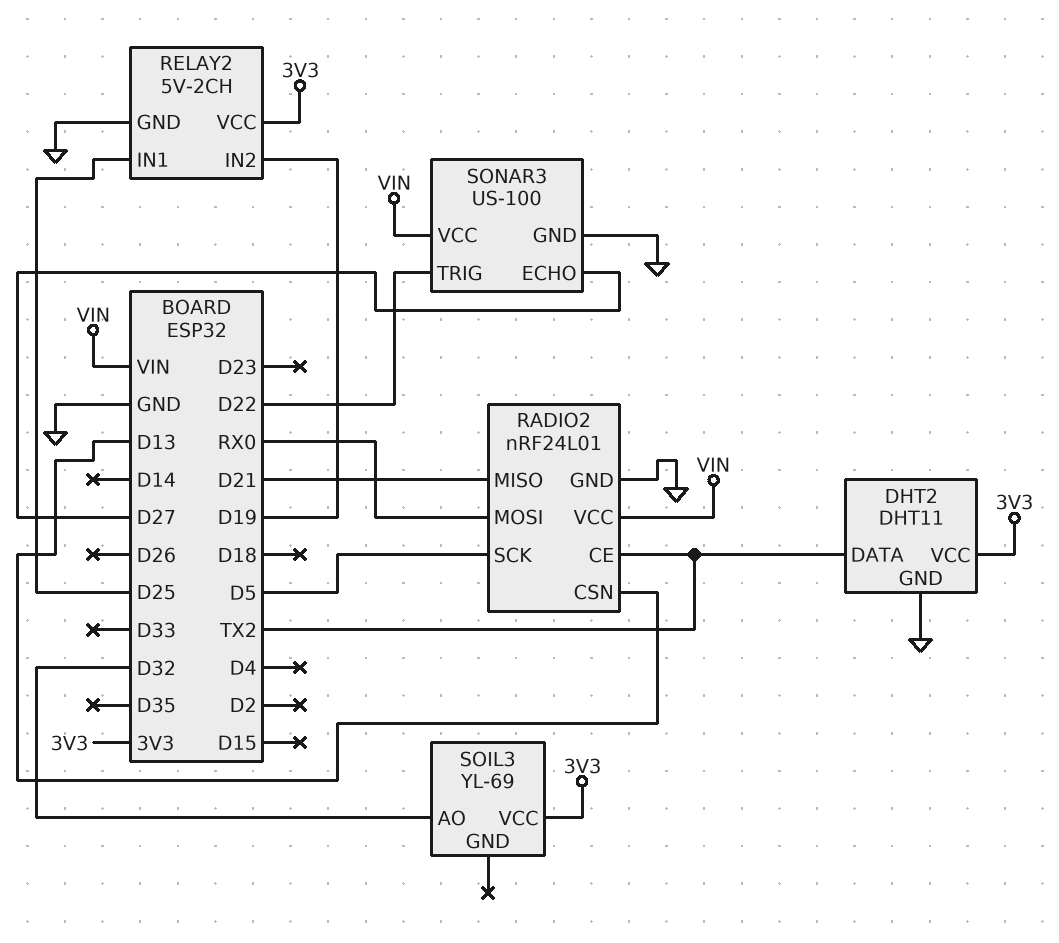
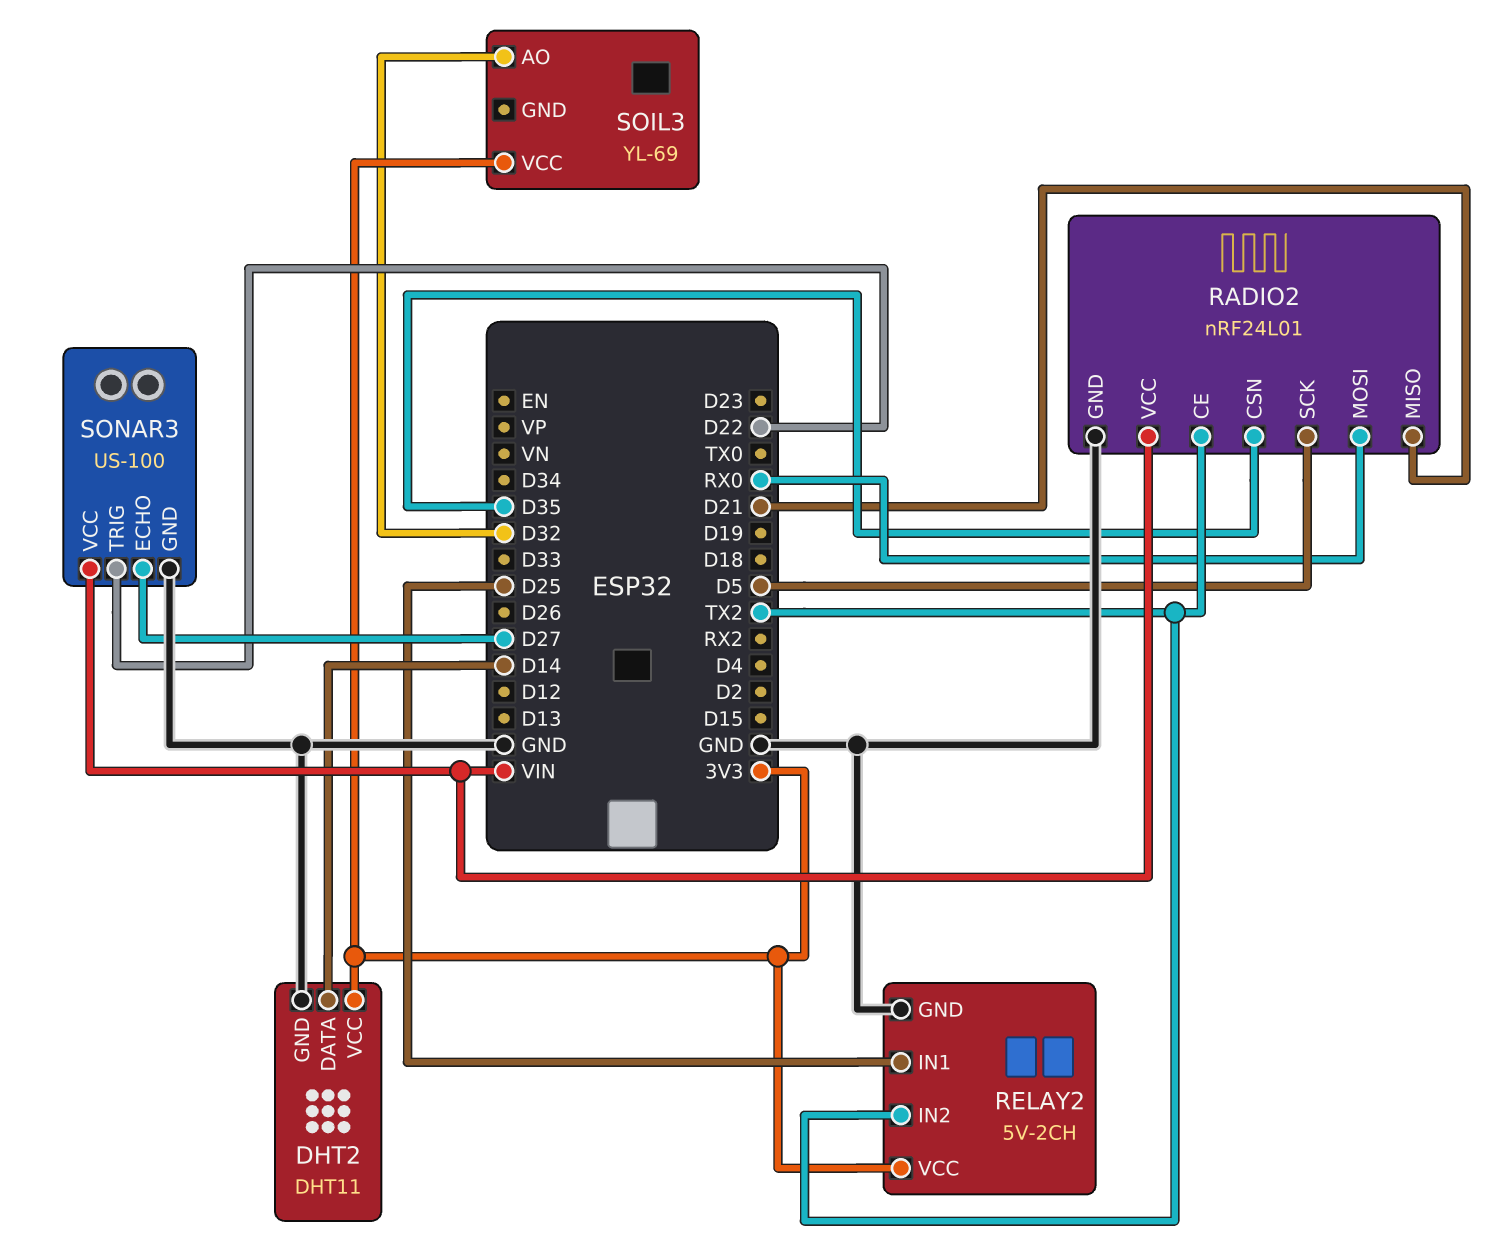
DHT2 pin DATA: TX2 -> D14
RADIO2 pin CSN: D13 -> D35
RELAY2 pin IN2: D19 -> TX2

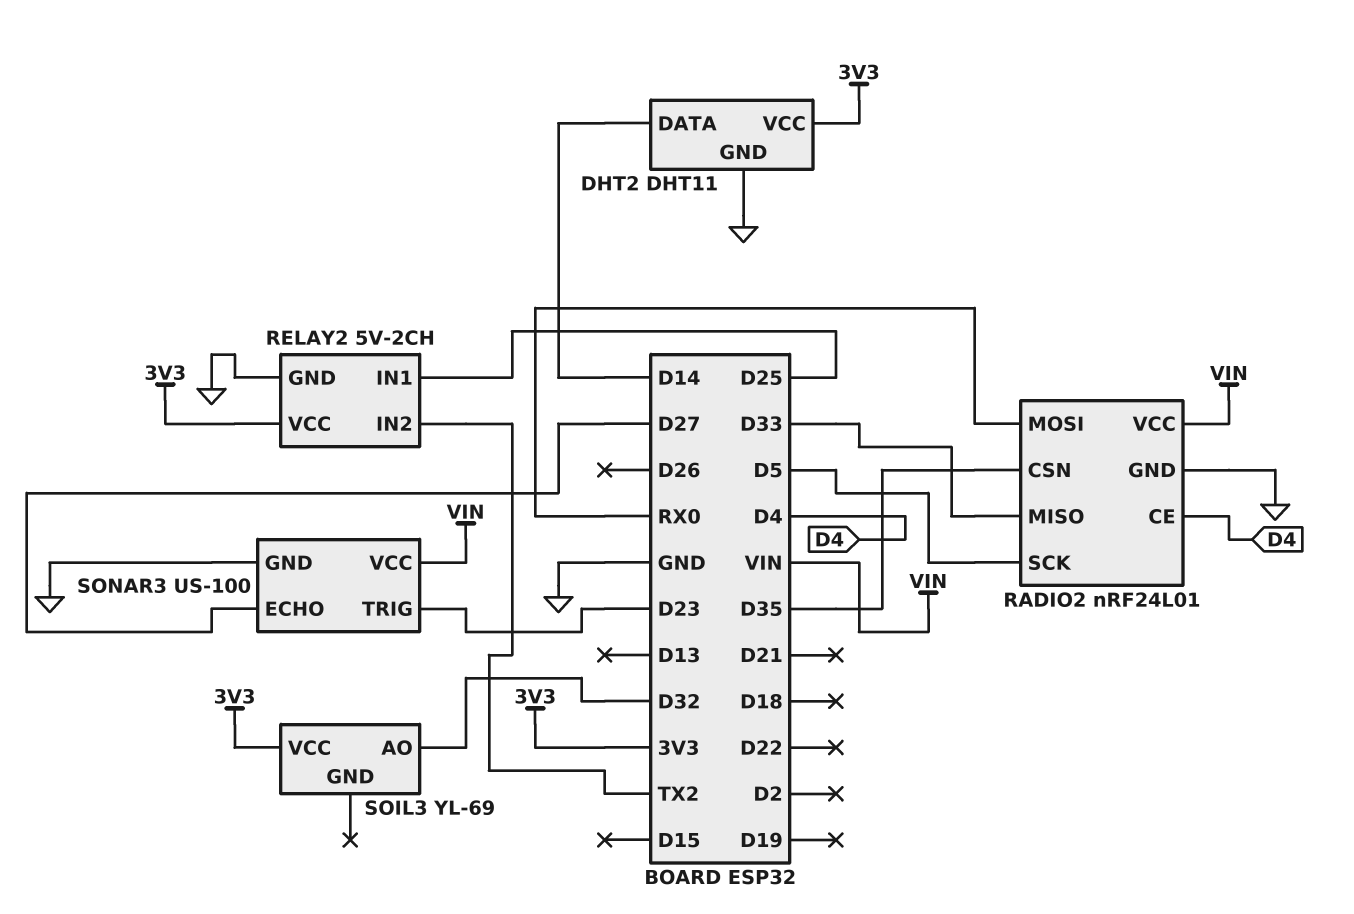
RADIO2 pin CE: TX2 -> D4
RADIO2 pin MISO: D21 -> D33
SONAR3 pin TRIG: D22 -> D23

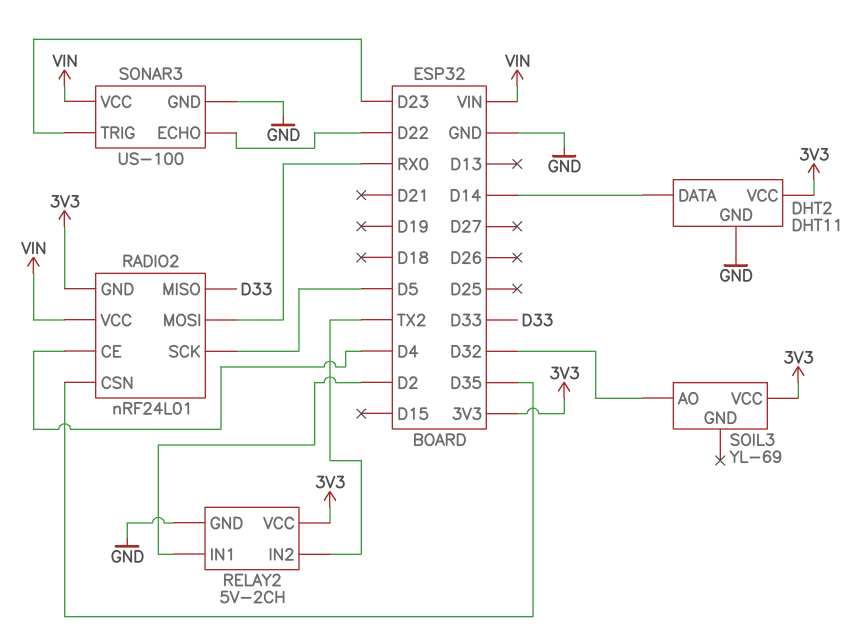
RADIO2 pin GND: GND -> 3V3
RELAY2 pin IN1: D25 -> D2
SONAR3 pin ECHO: D27 -> D22

